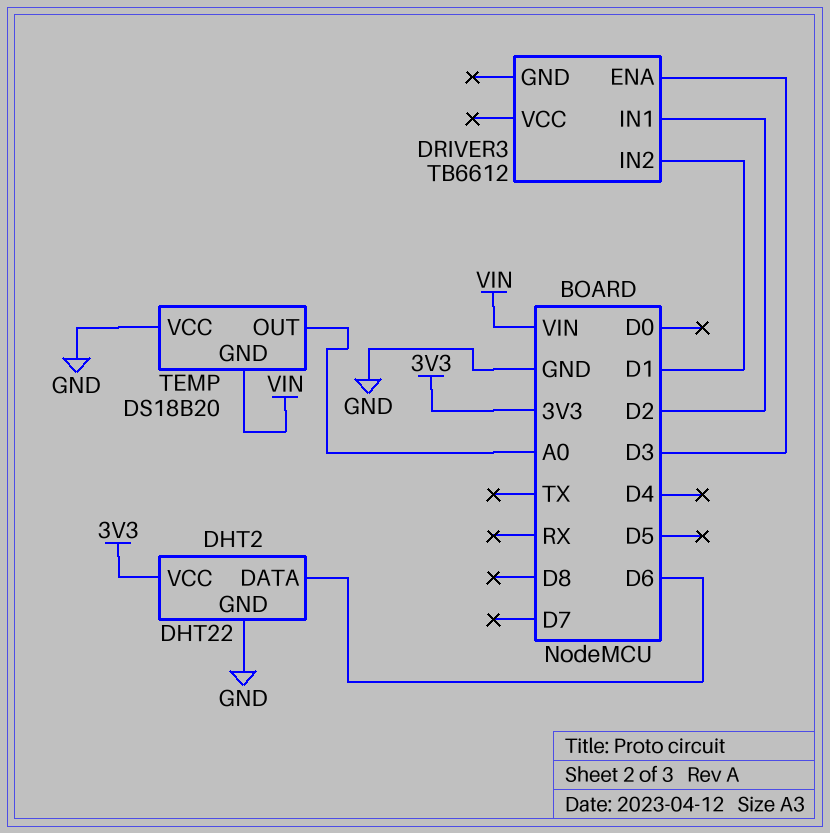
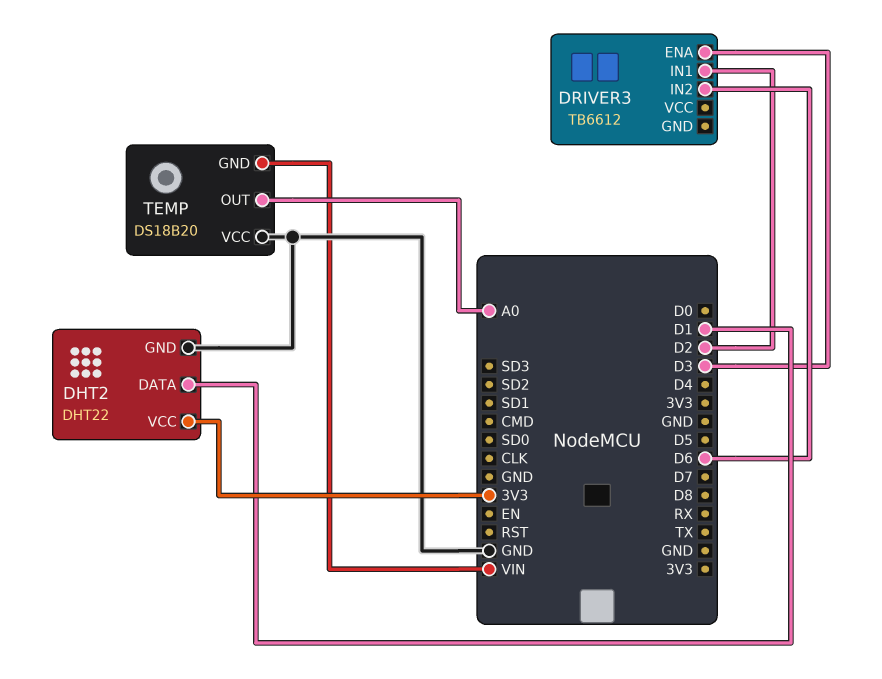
DHT2 pin DATA: D6 -> D1
DRIVER3 pin IN2: D1 -> D6

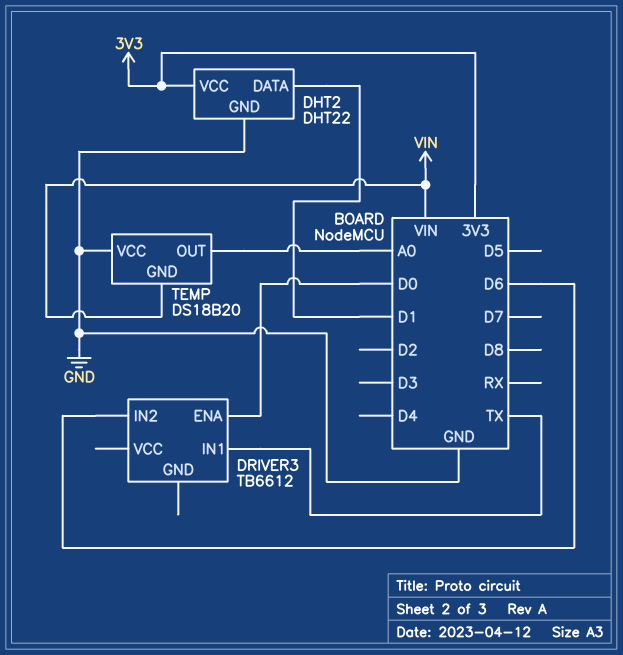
DRIVER3 pin ENA: D3 -> D0
DRIVER3 pin IN1: D2 -> TX

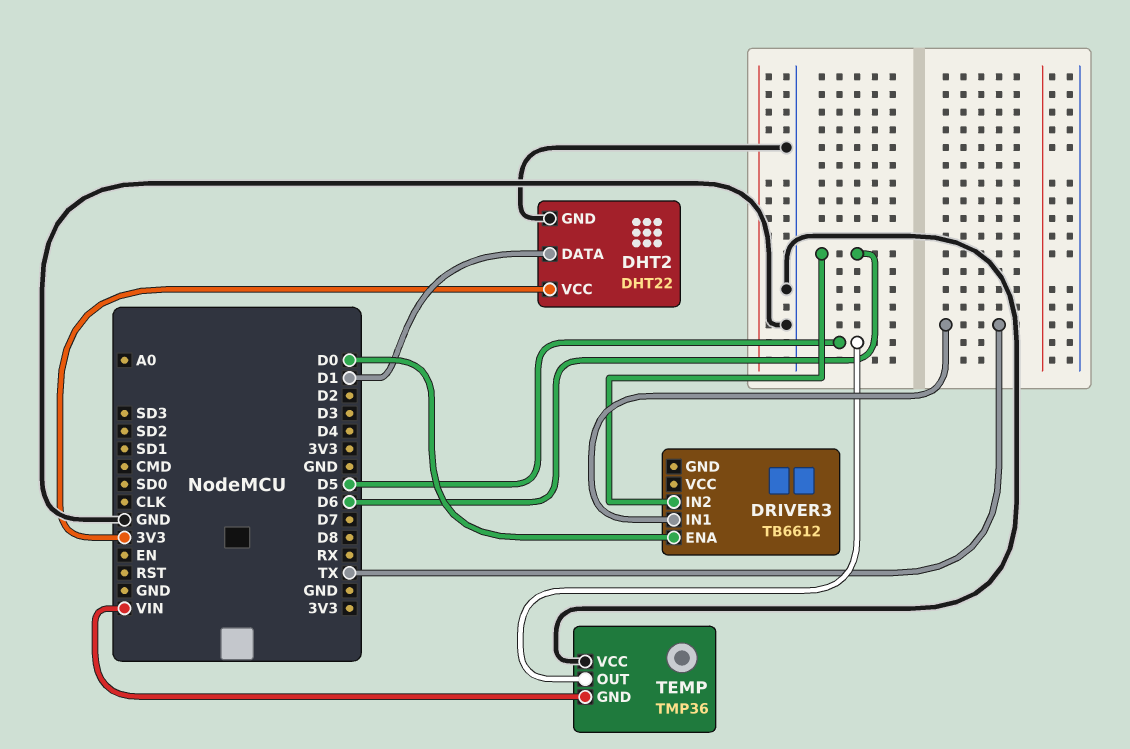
TEMP: DS18B20 -> TMP36
TEMP pin OUT: A0 -> D5

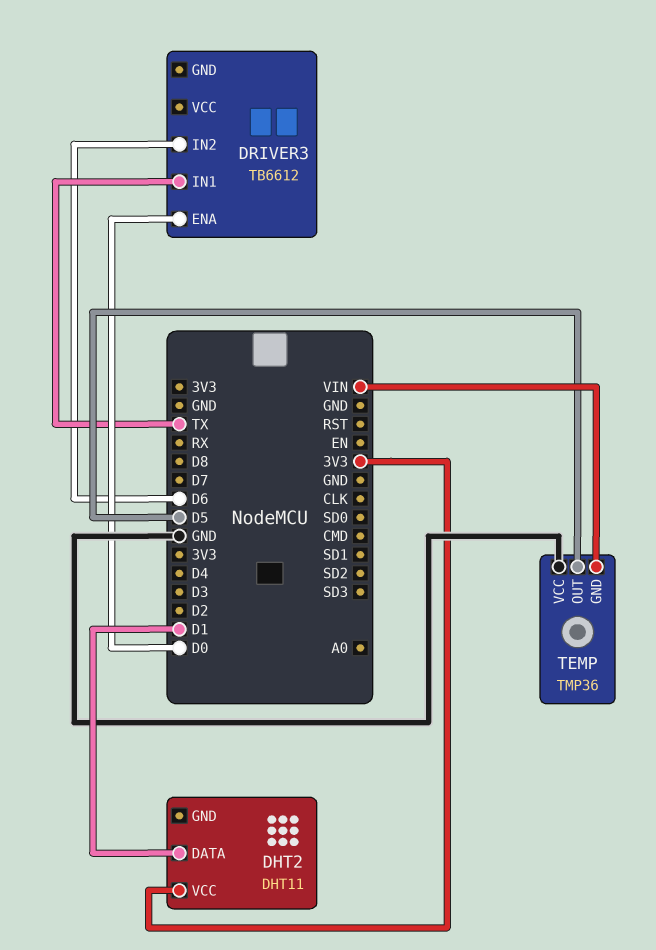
DHT2: DHT22 -> DHT11
DHT2 pin GND: GND -> none

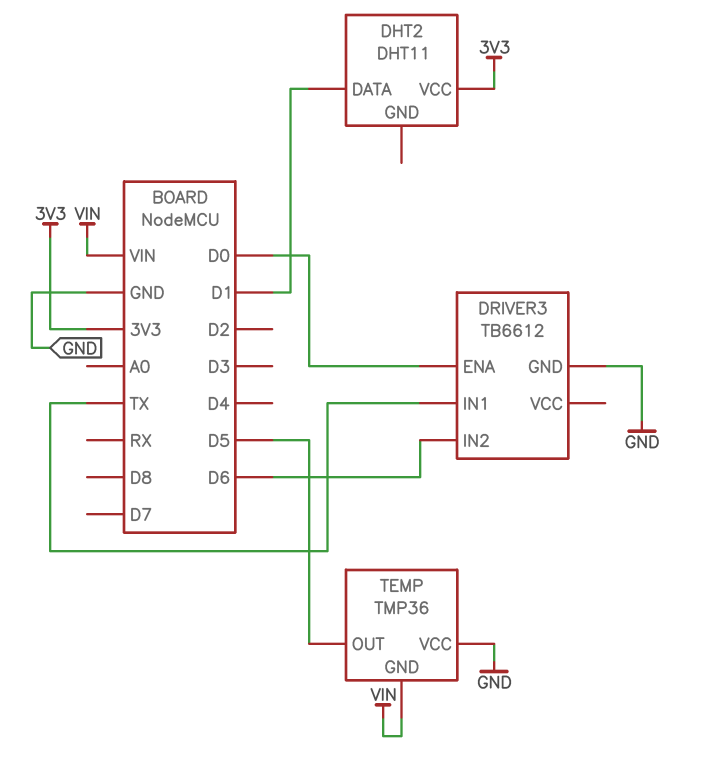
DRIVER3 pin GND: none -> GND

